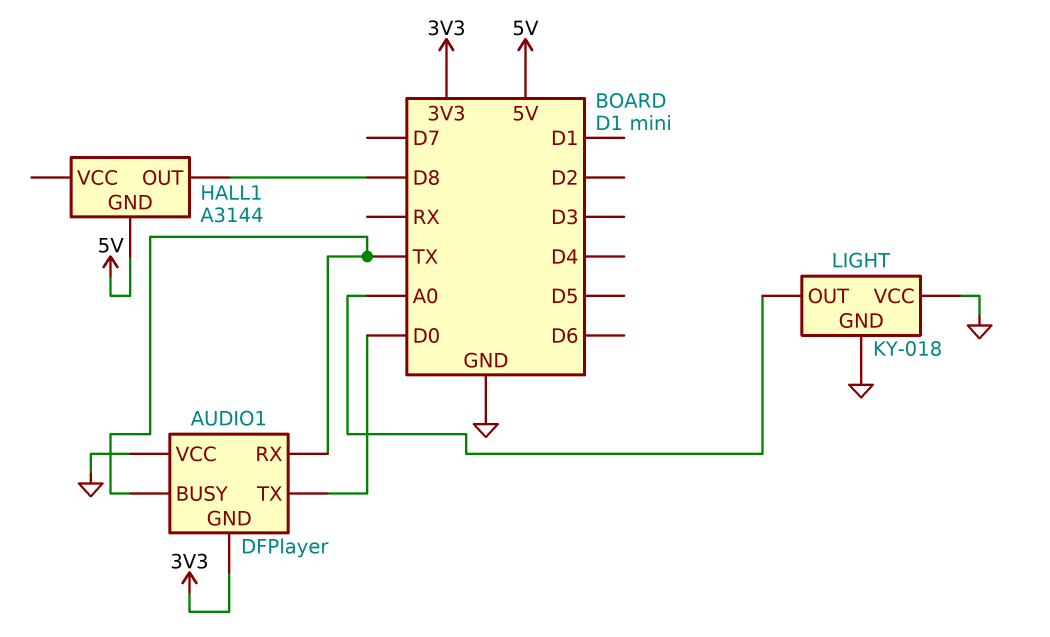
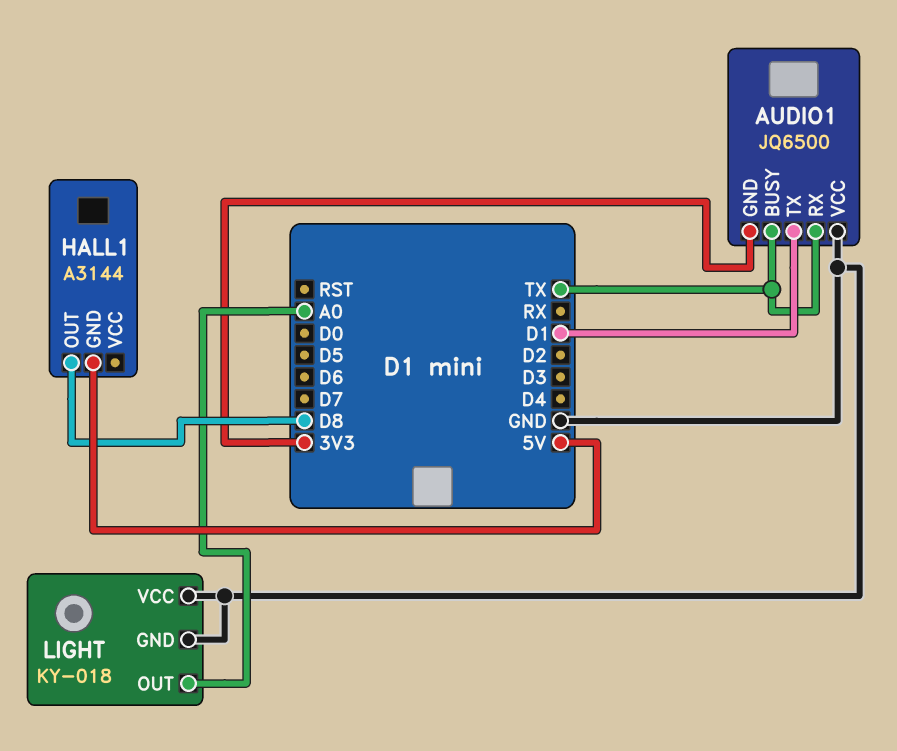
AUDIO1: DFPlayer -> JQ6500
AUDIO1 pin TX: D0 -> D1

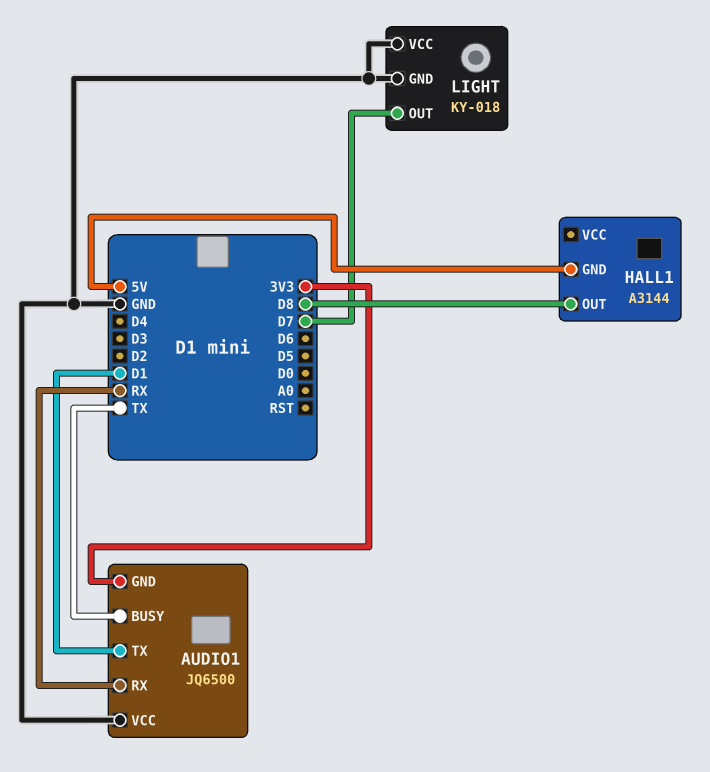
AUDIO1 pin RX: TX -> RX
LIGHT pin OUT: A0 -> D7

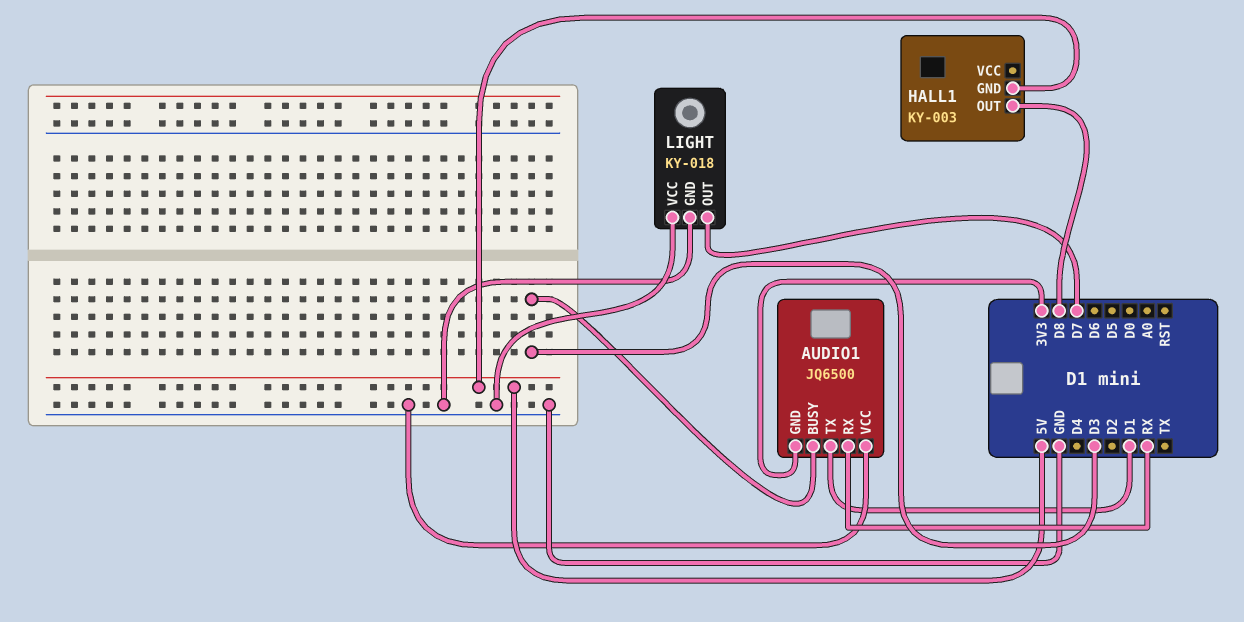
AUDIO1 pin BUSY: TX -> D3
HALL1: A3144 -> KY-003

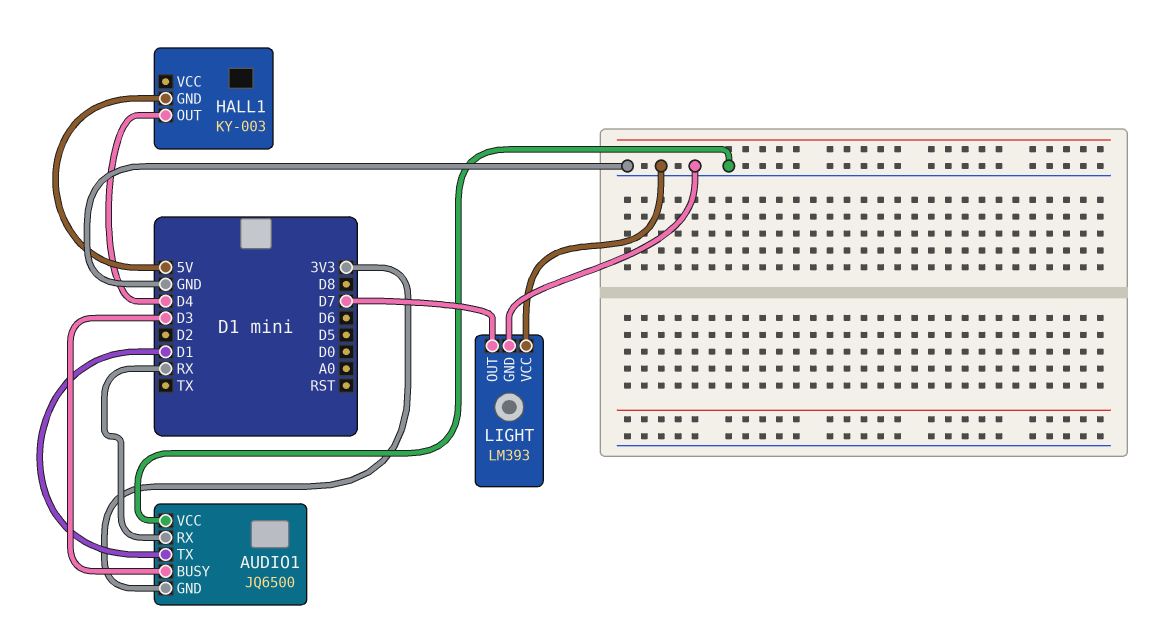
HALL1 pin OUT: D8 -> D4
LIGHT: KY-018 -> LM393

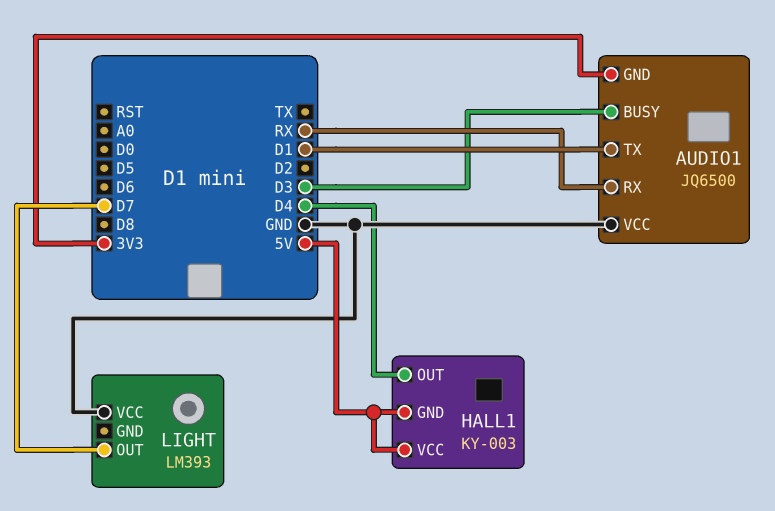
HALL1 pin VCC: none -> 5V
LIGHT pin GND: GND -> none

